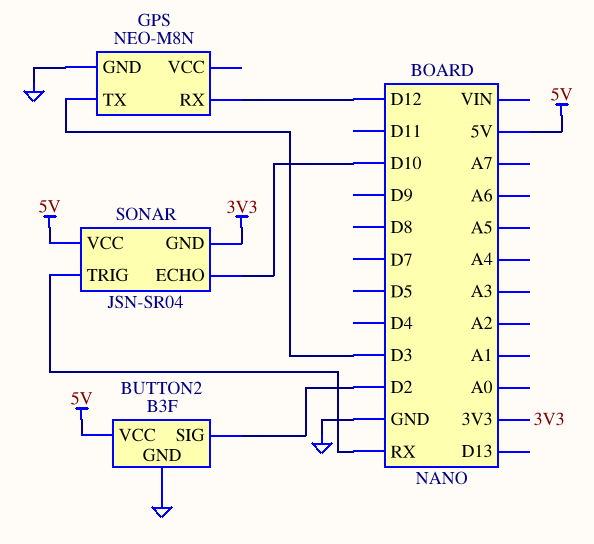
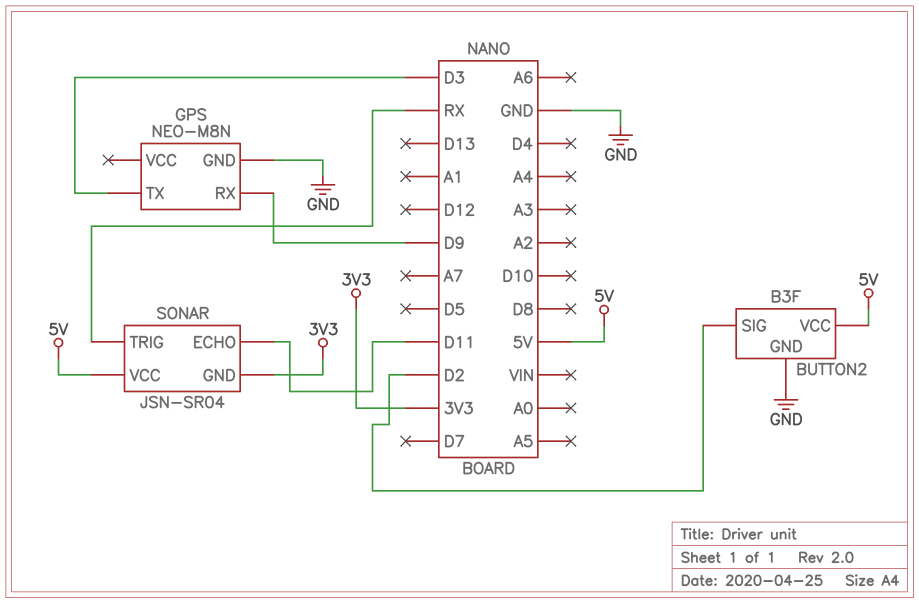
GPS pin RX: D12 -> D9
SONAR pin ECHO: D10 -> D11

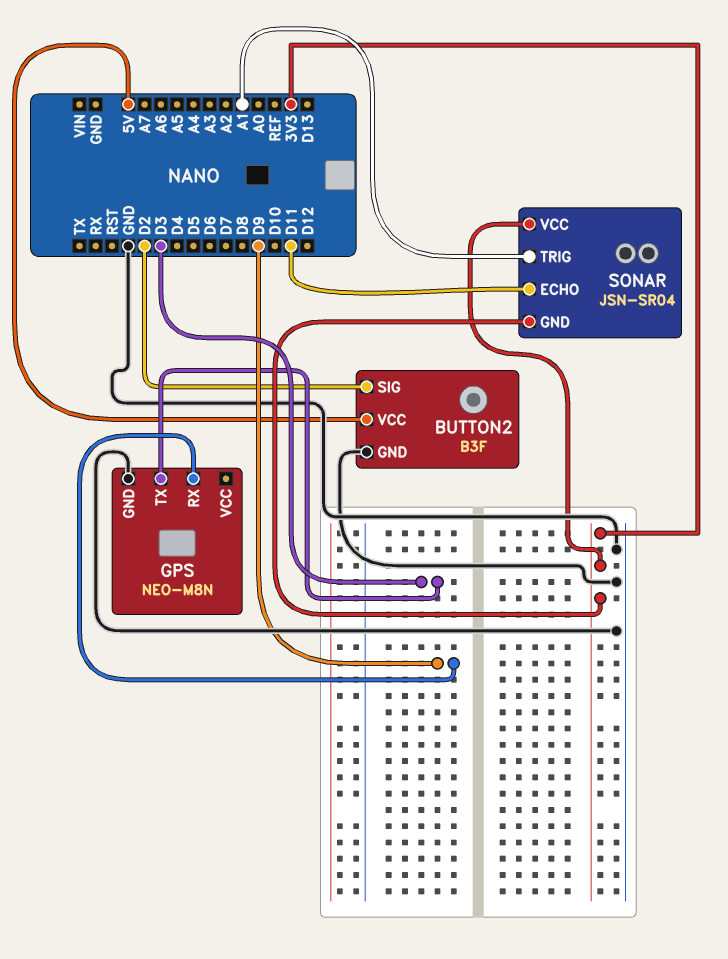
SONAR pin TRIG: RX -> A1
SONAR pin VCC: 5V -> 3V3

